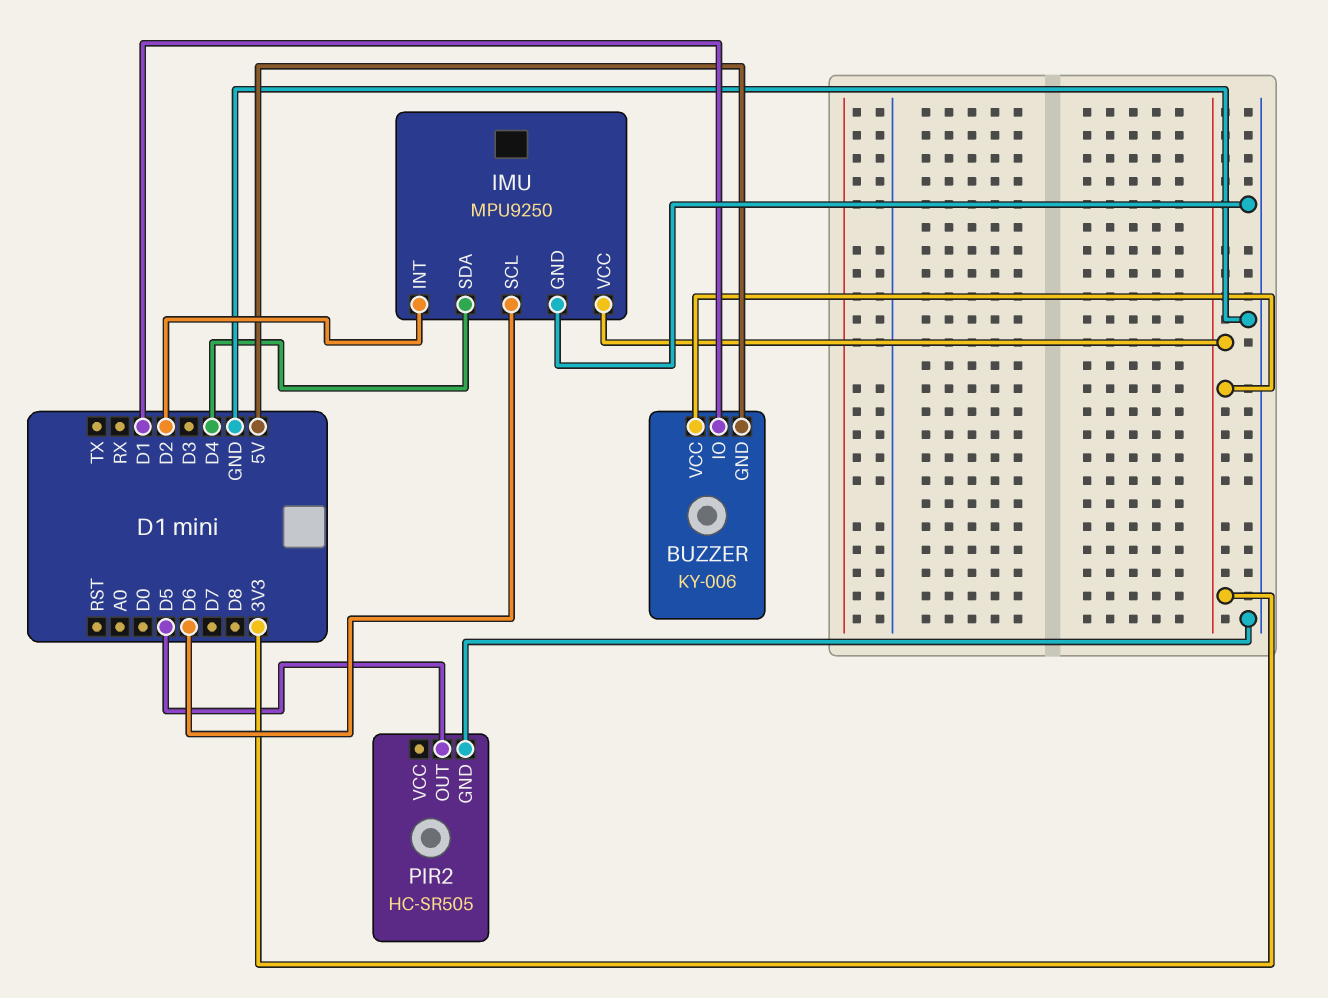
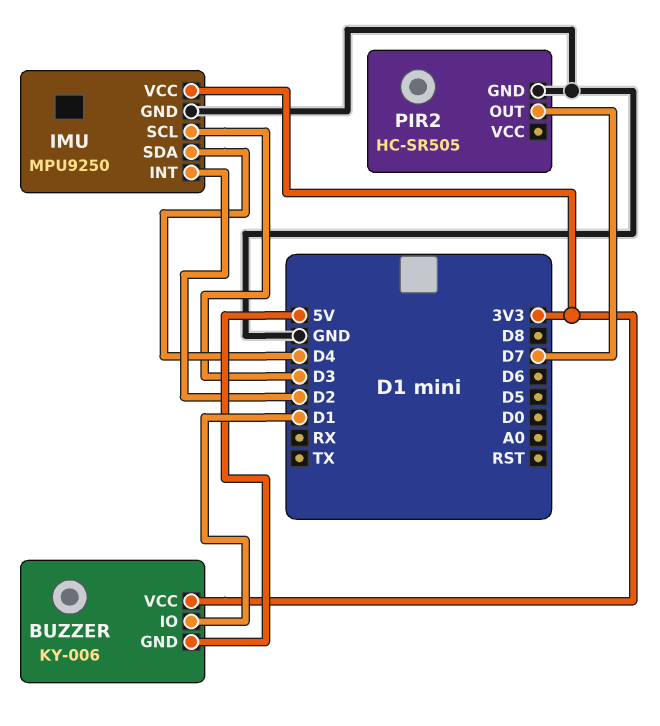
IMU pin SCL: D6 -> D3
PIR2 pin OUT: D5 -> D7

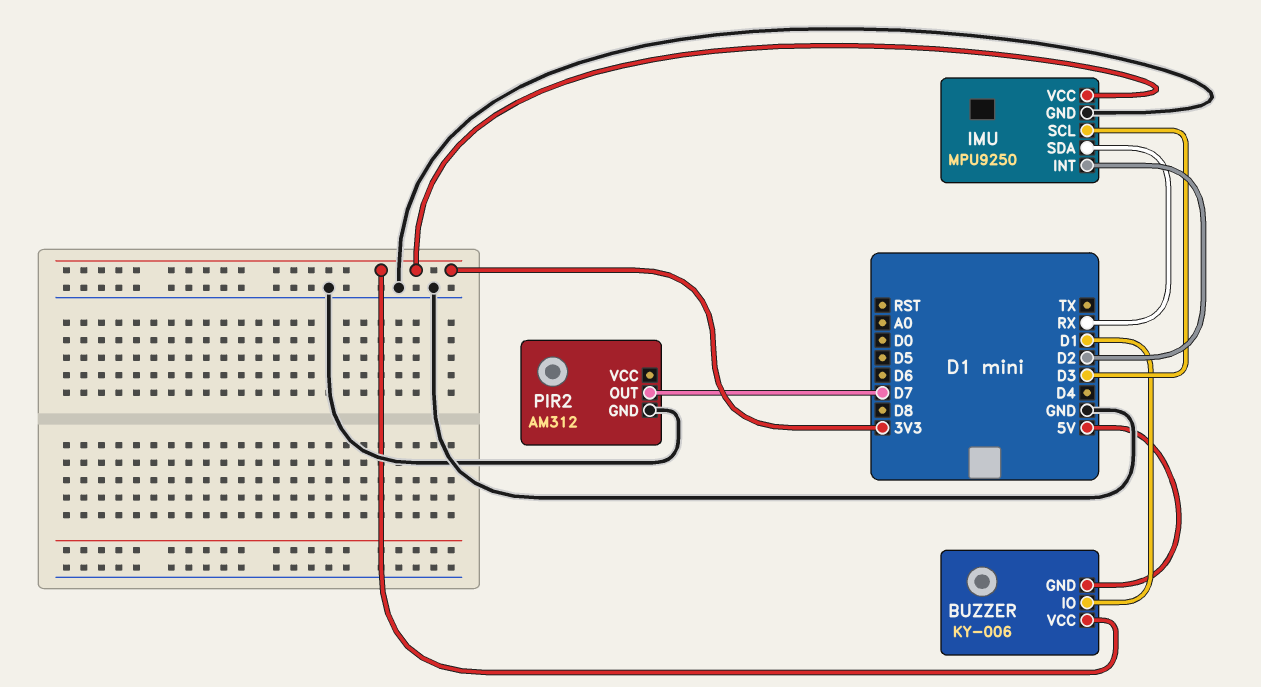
IMU pin SDA: D4 -> RX
PIR2: HC-SR505 -> AM312

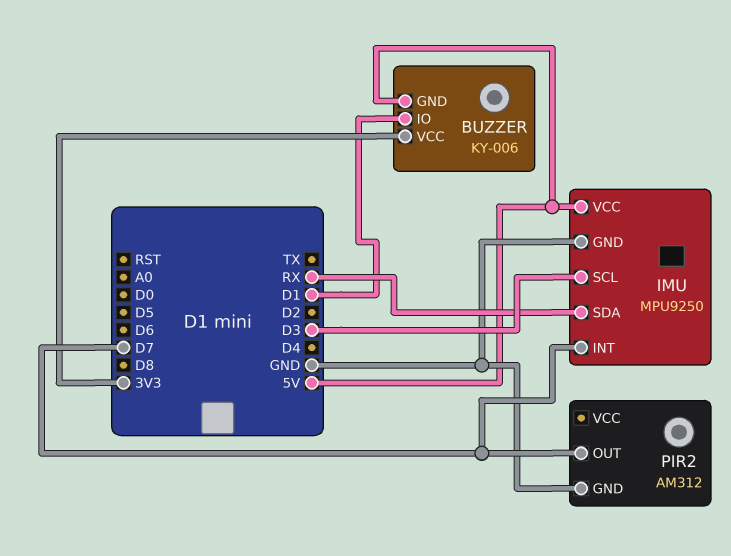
IMU pin INT: D2 -> D7
IMU pin VCC: 3V3 -> 5V

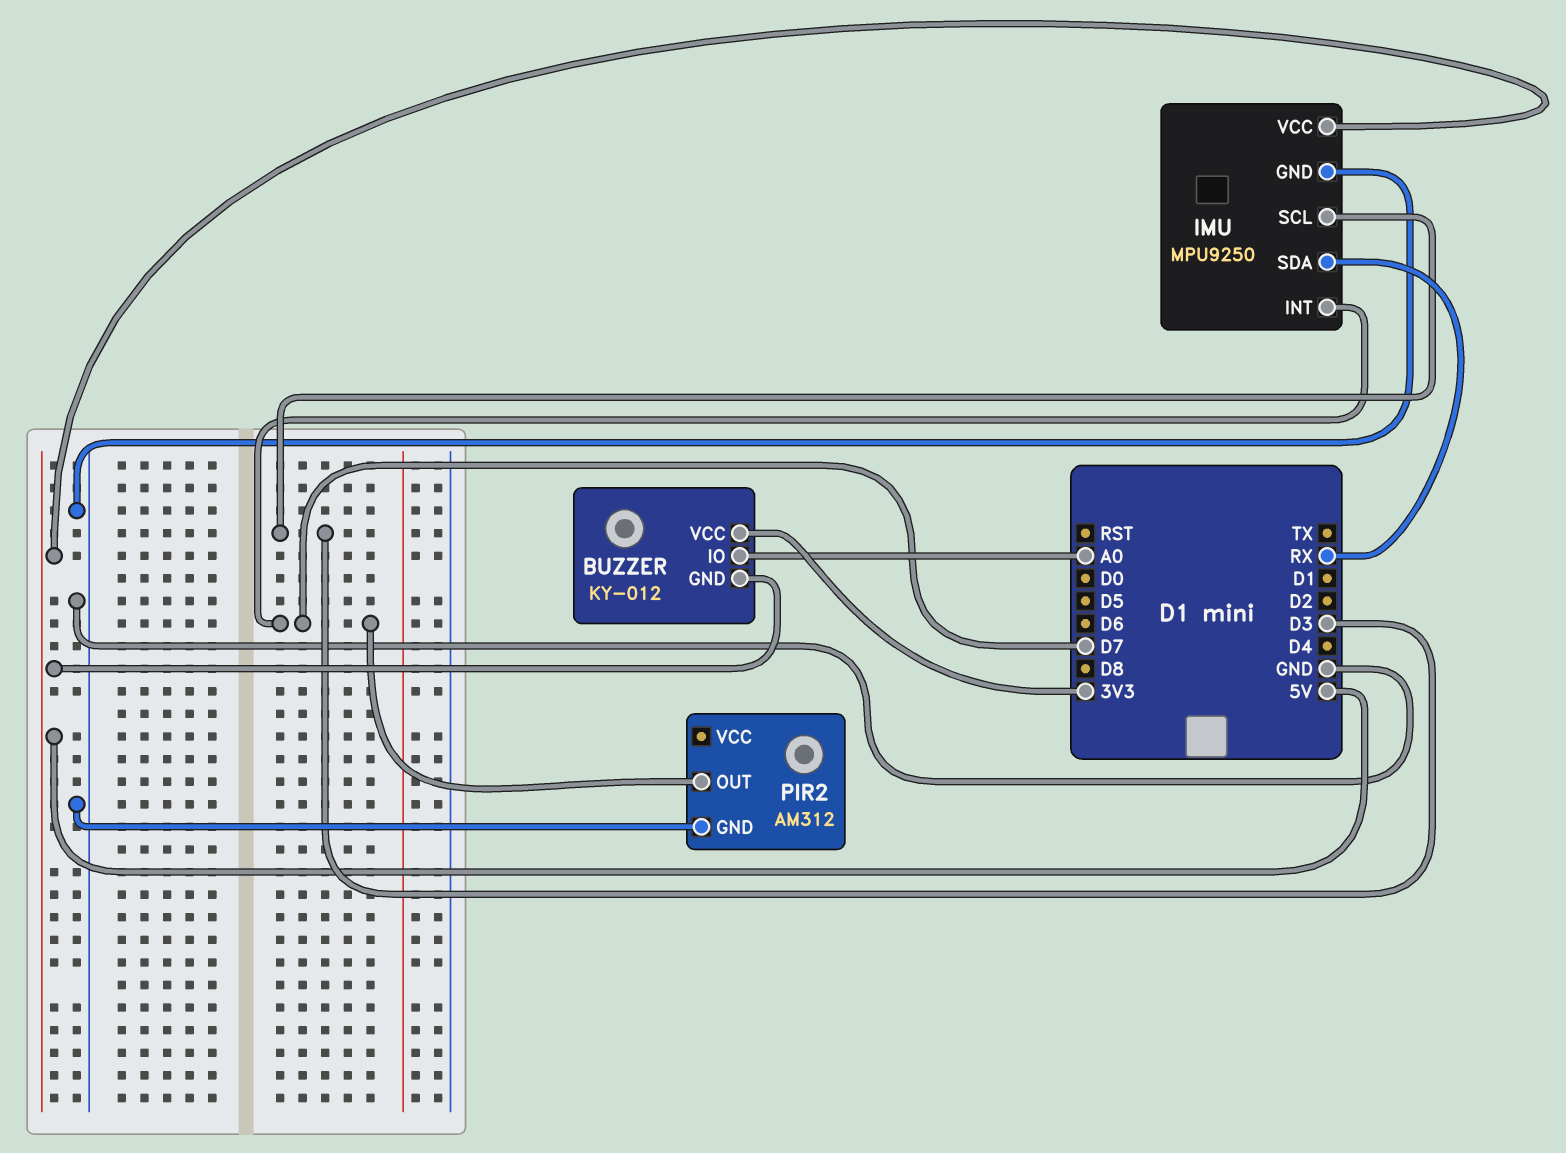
BUZZER: KY-006 -> KY-012
BUZZER pin IO: D1 -> A0

